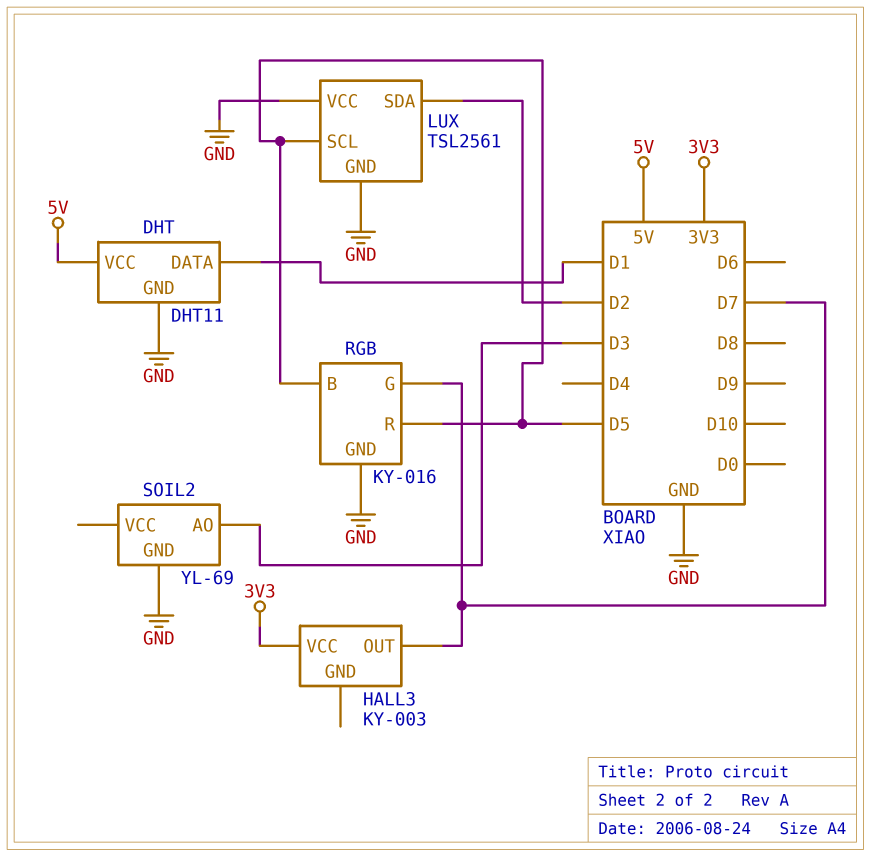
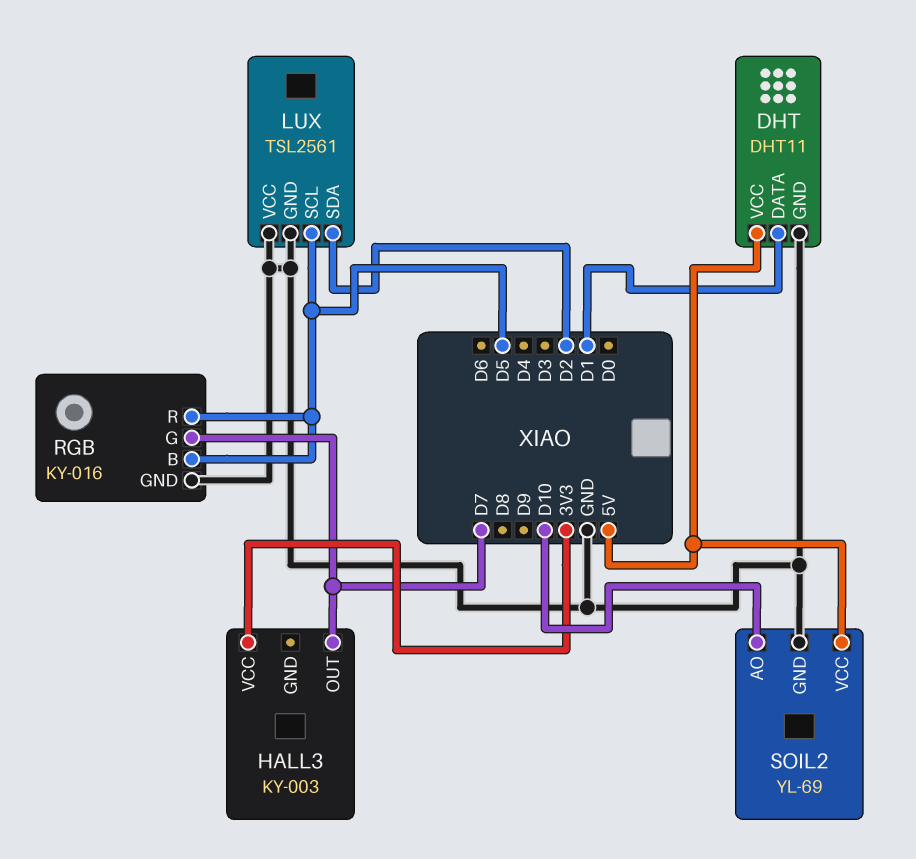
SOIL2 pin AO: D3 -> D10
SOIL2 pin VCC: none -> 5V

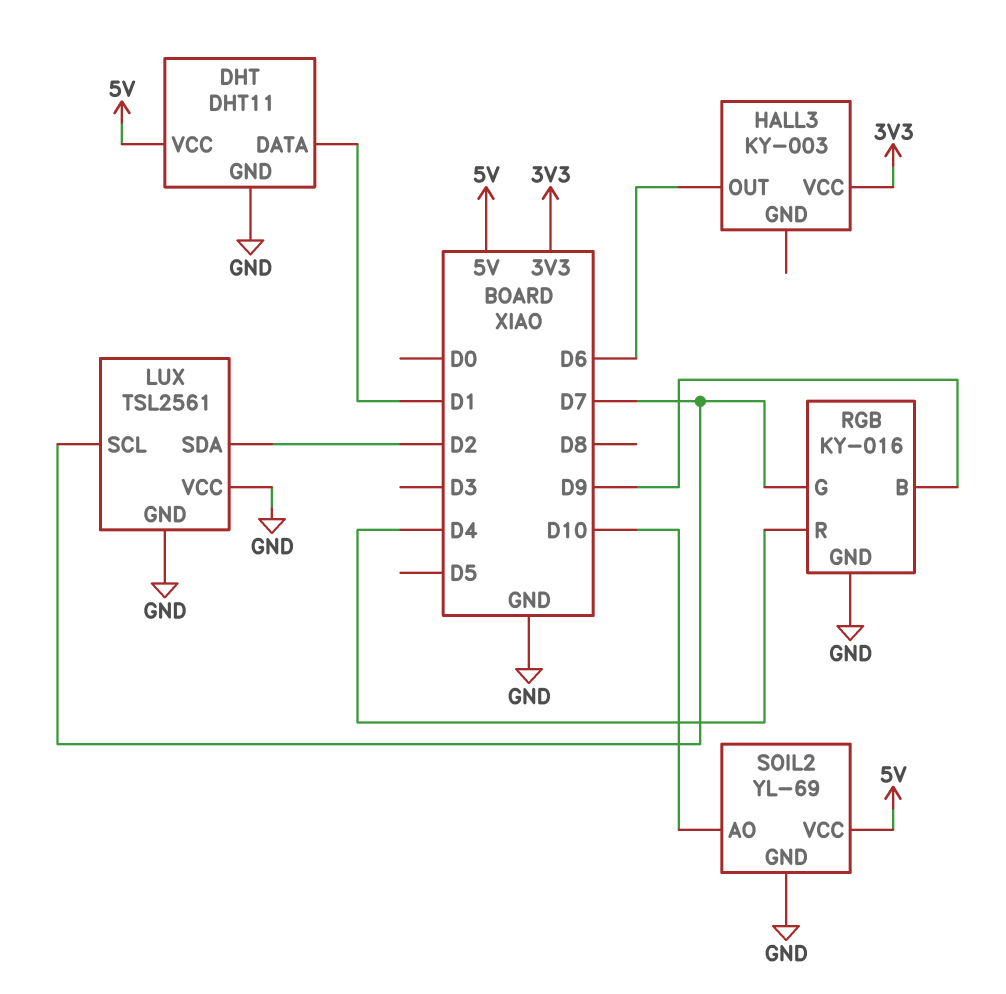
HALL3 pin OUT: D7 -> D6
LUX pin SCL: D5 -> D7
RGB pin B: D5 -> D9
RGB pin R: D5 -> D4

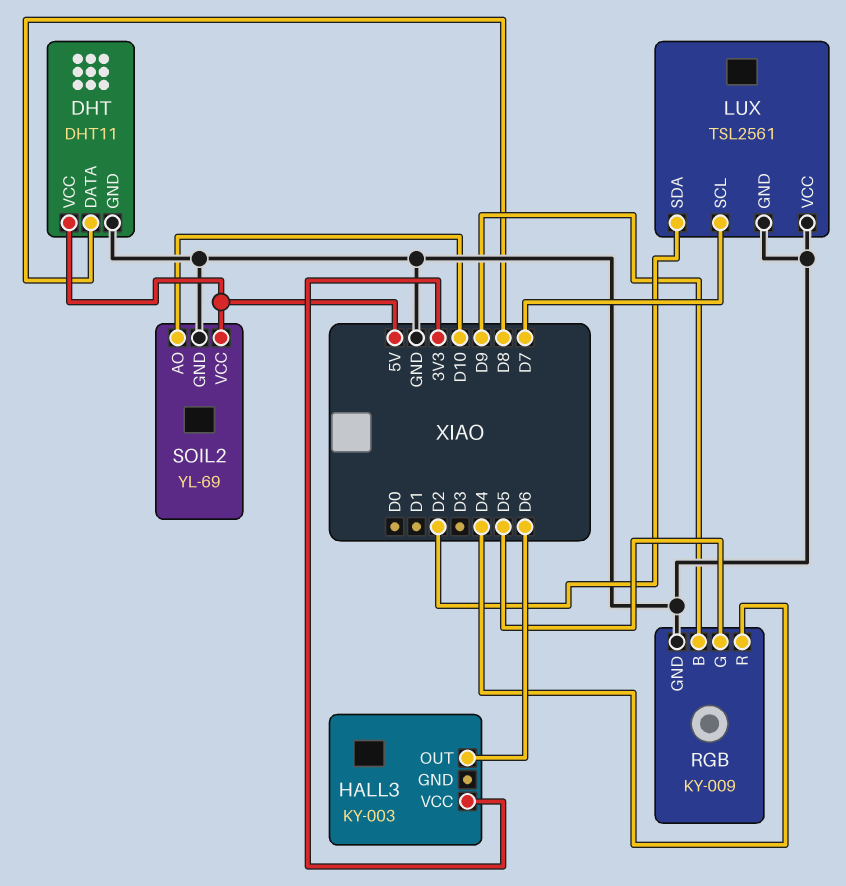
DHT pin DATA: D1 -> D8
RGB: KY-016 -> KY-009
RGB pin G: D7 -> D5

